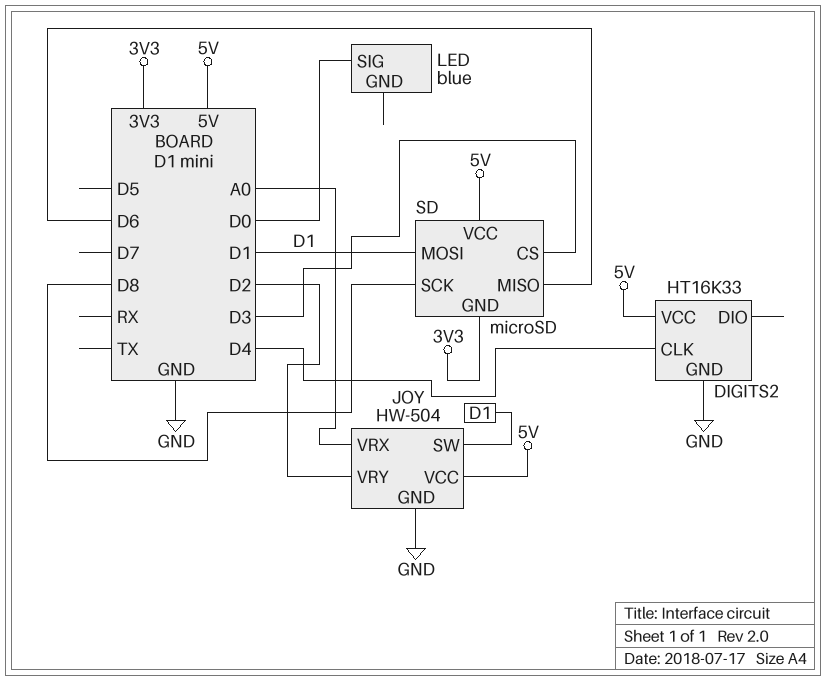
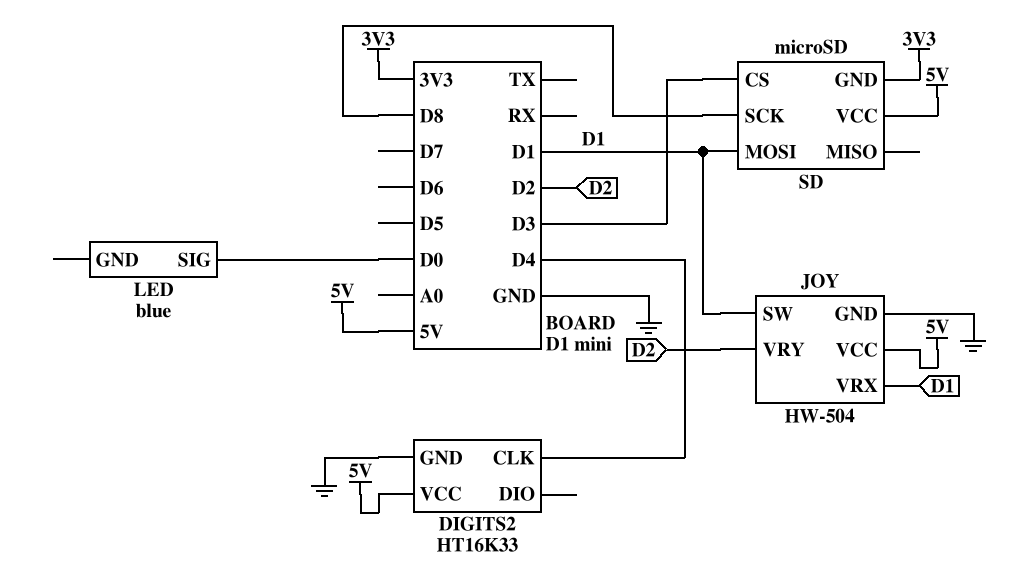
JOY pin VRX: A0 -> D1
SD pin MISO: D6 -> none

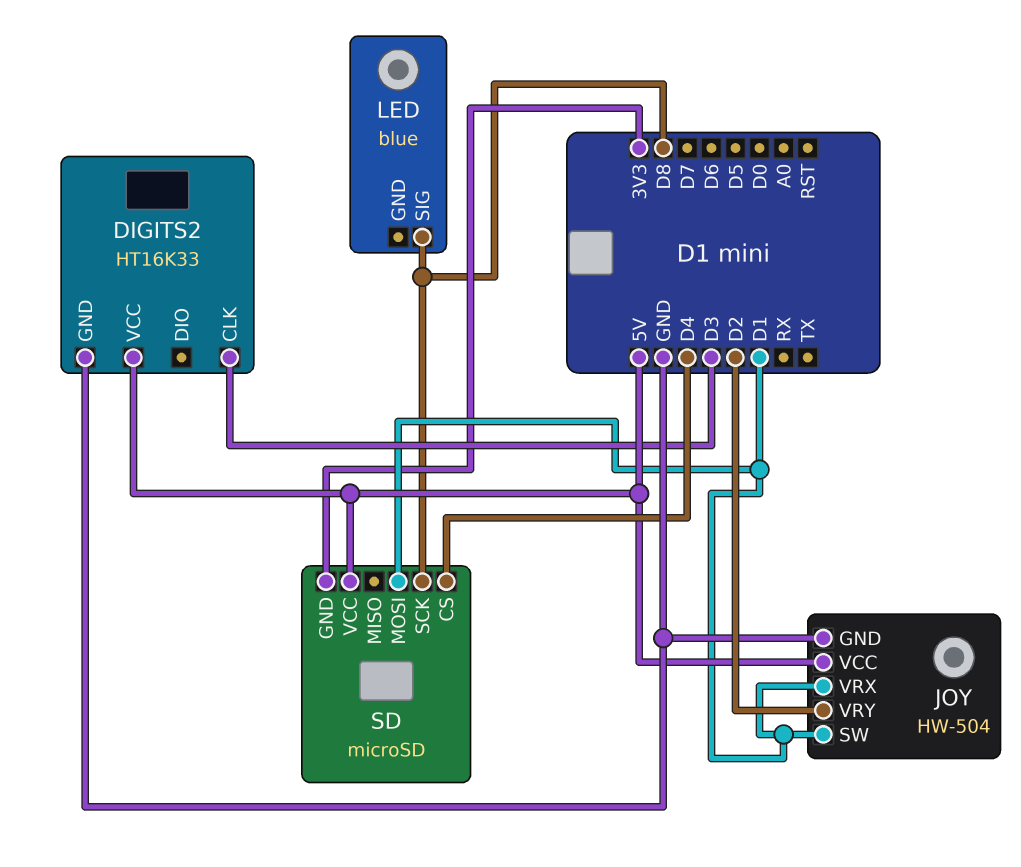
DIGITS2 pin CLK: D4 -> D3
LED pin SIG: D0 -> D8
SD pin CS: D3 -> D4

